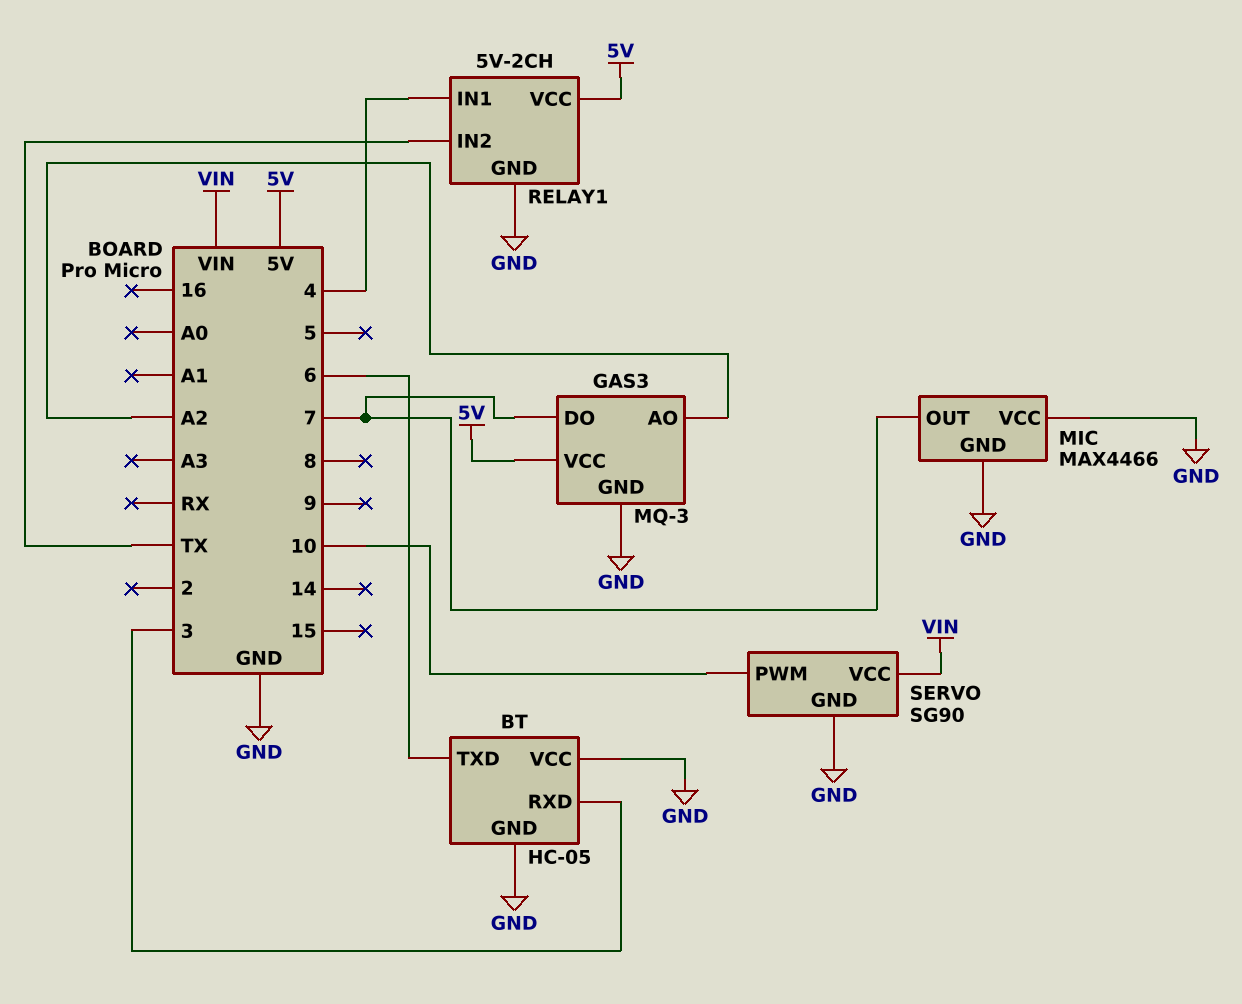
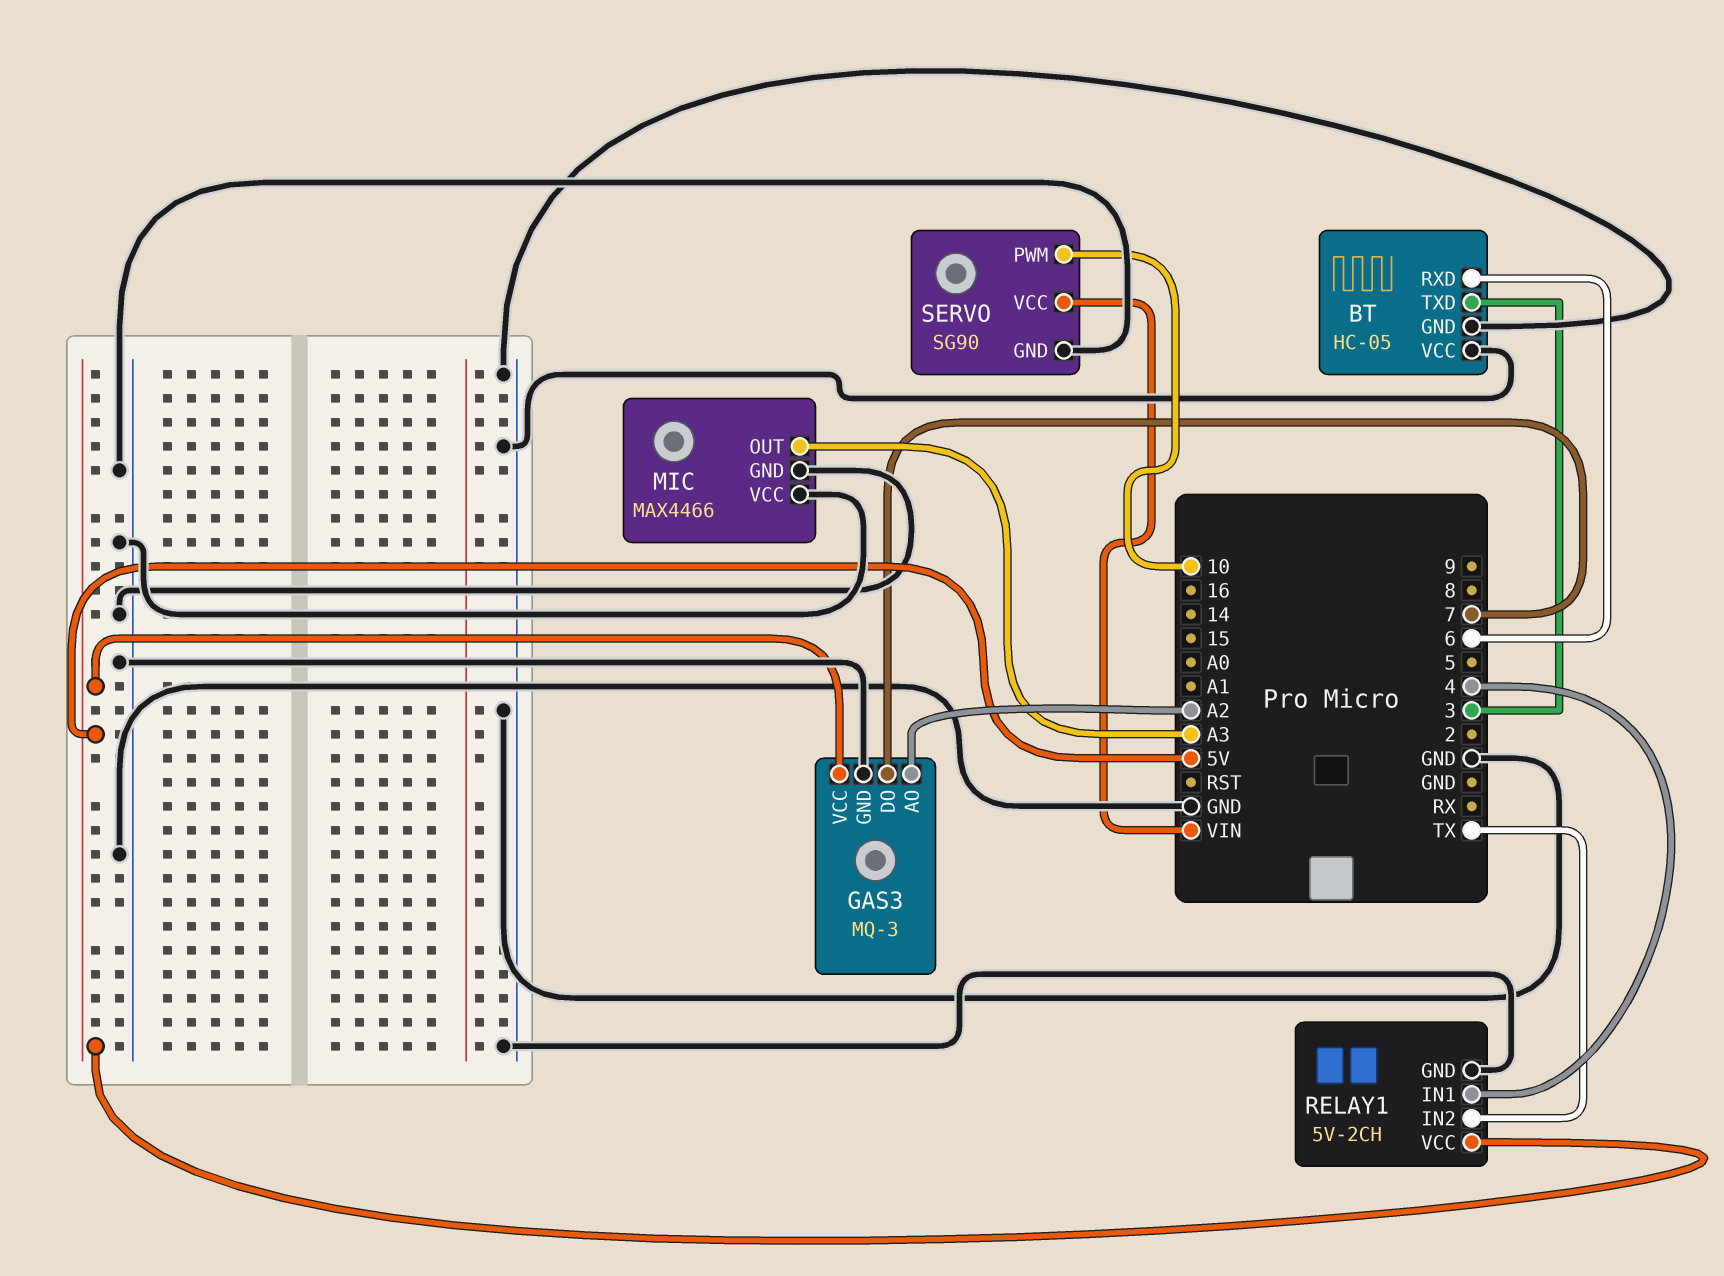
BT pin RXD: 3 -> 6
BT pin TXD: 6 -> 3
MIC pin OUT: 7 -> A3

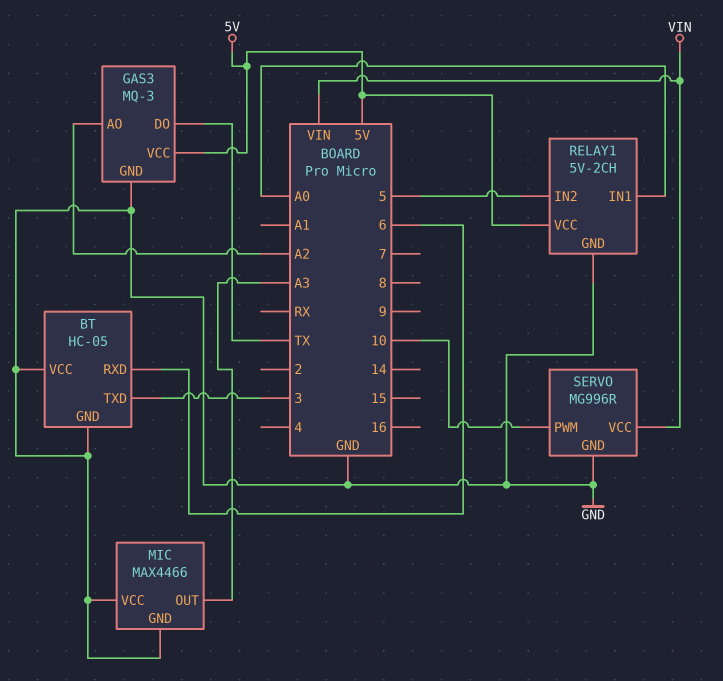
GAS3 pin DO: 7 -> TX
RELAY1 pin IN1: 4 -> A0
RELAY1 pin IN2: TX -> 5
SERVO: SG90 -> MG996R

